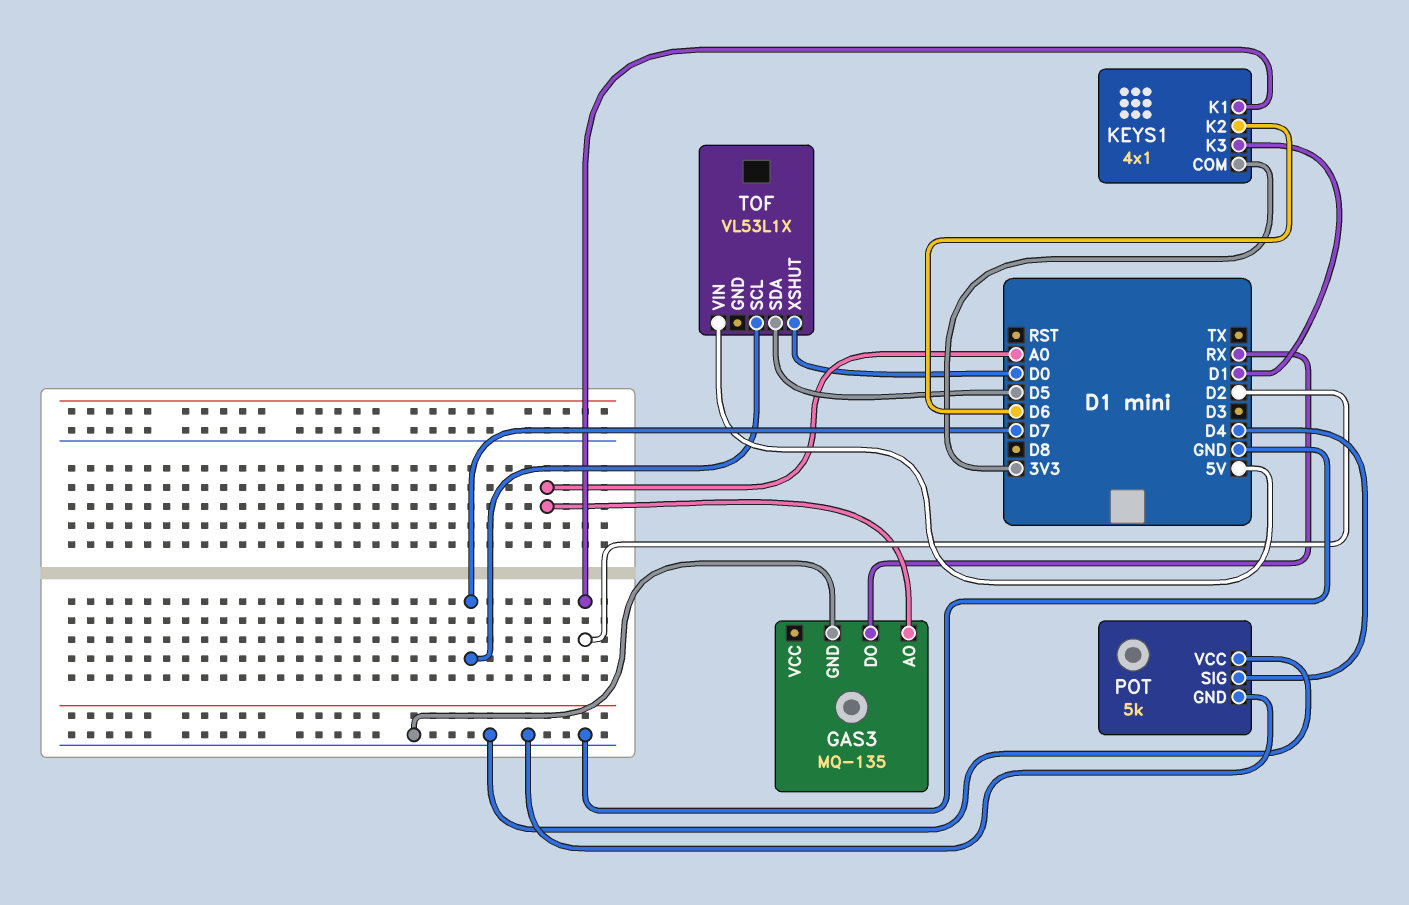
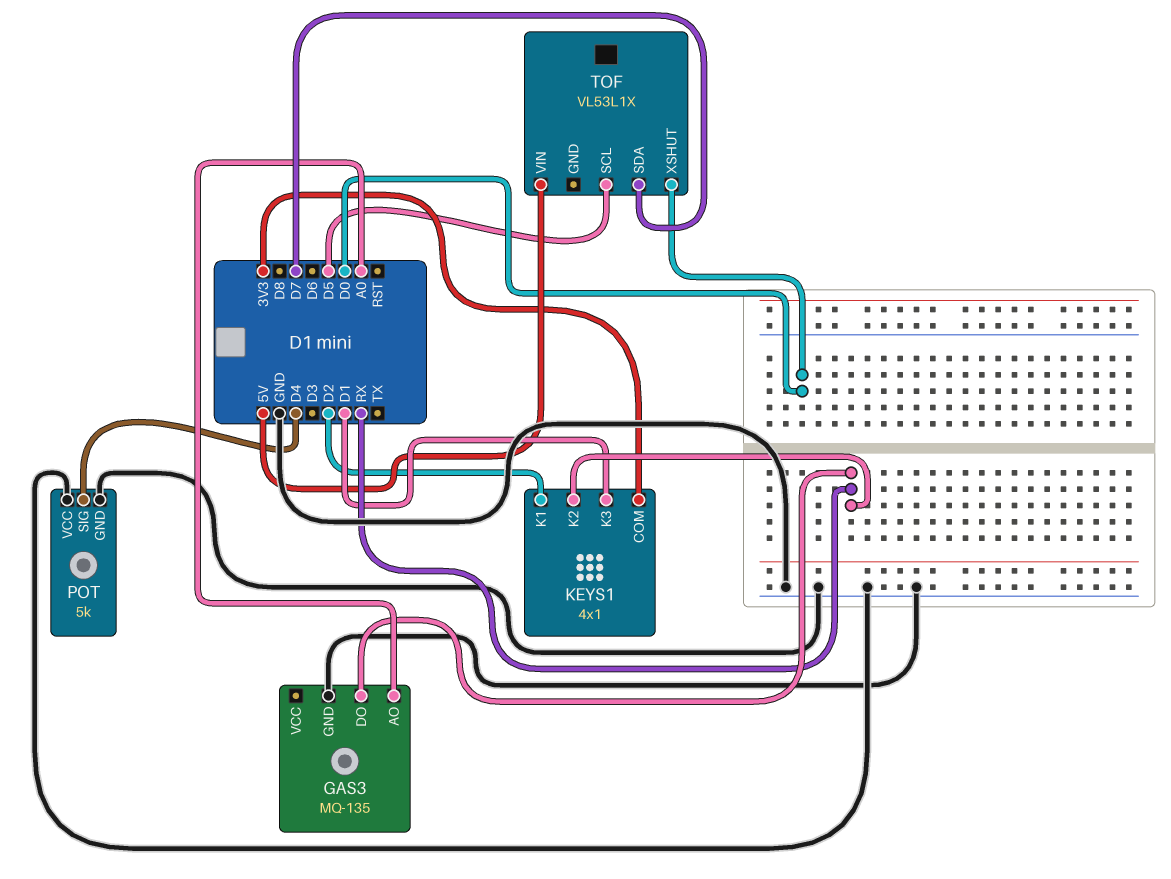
KEYS1 pin K2: D6 -> RX
TOF pin SCL: D7 -> D5
TOF pin SDA: D5 -> D7

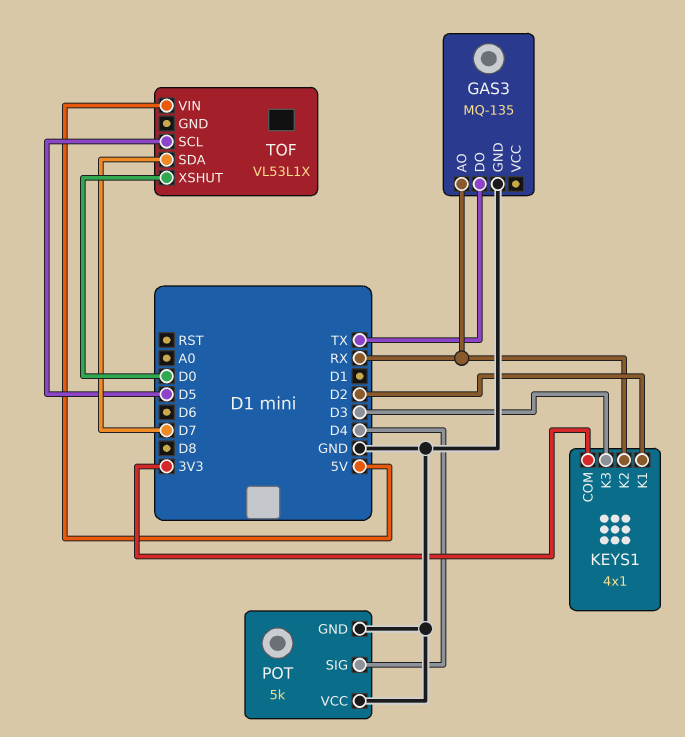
GAS3 pin AO: A0 -> RX
GAS3 pin DO: RX -> TX
KEYS1 pin K3: D1 -> D3

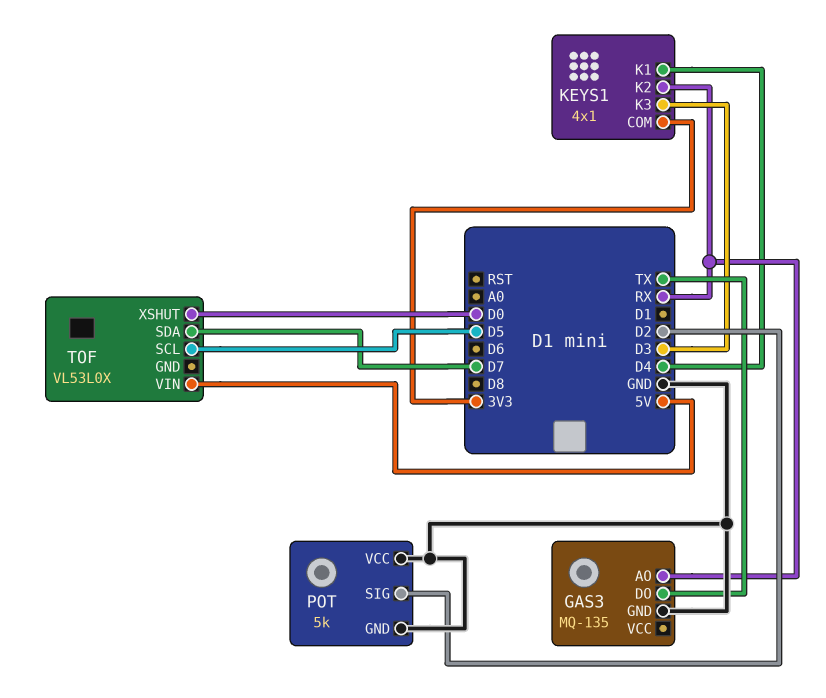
KEYS1 pin K1: D2 -> D4
POT pin SIG: D4 -> D2
TOF: VL53L1X -> VL53L0X

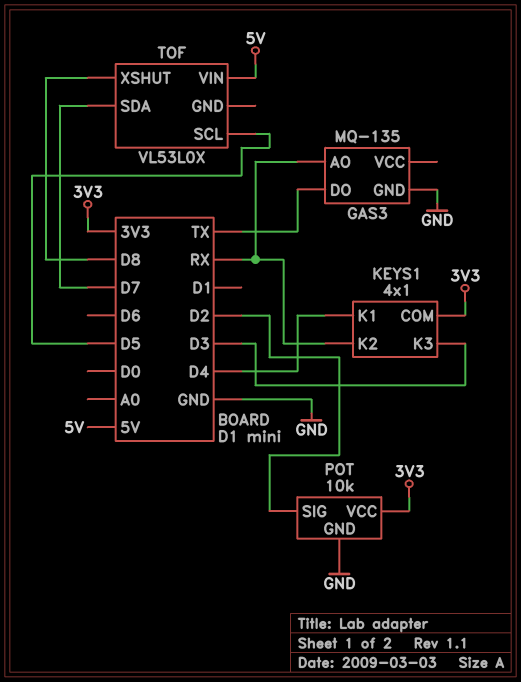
POT: 5k -> 10k
POT pin VCC: GND -> 3V3
TOF pin XSHUT: D0 -> D8

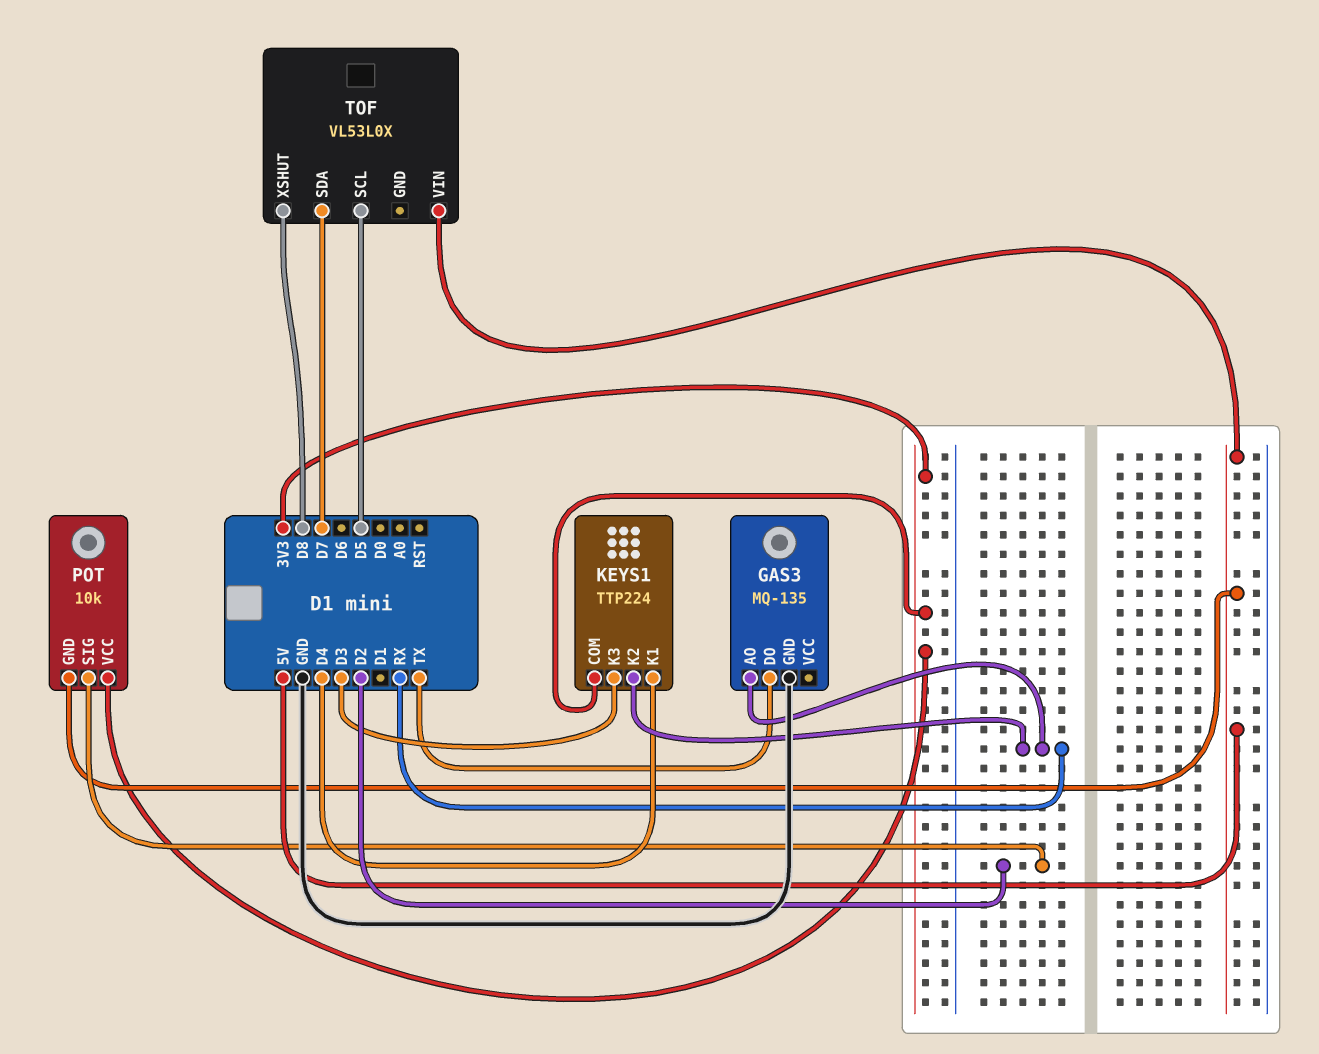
KEYS1: 4x1 -> TTP224
POT pin GND: GND -> 5V

